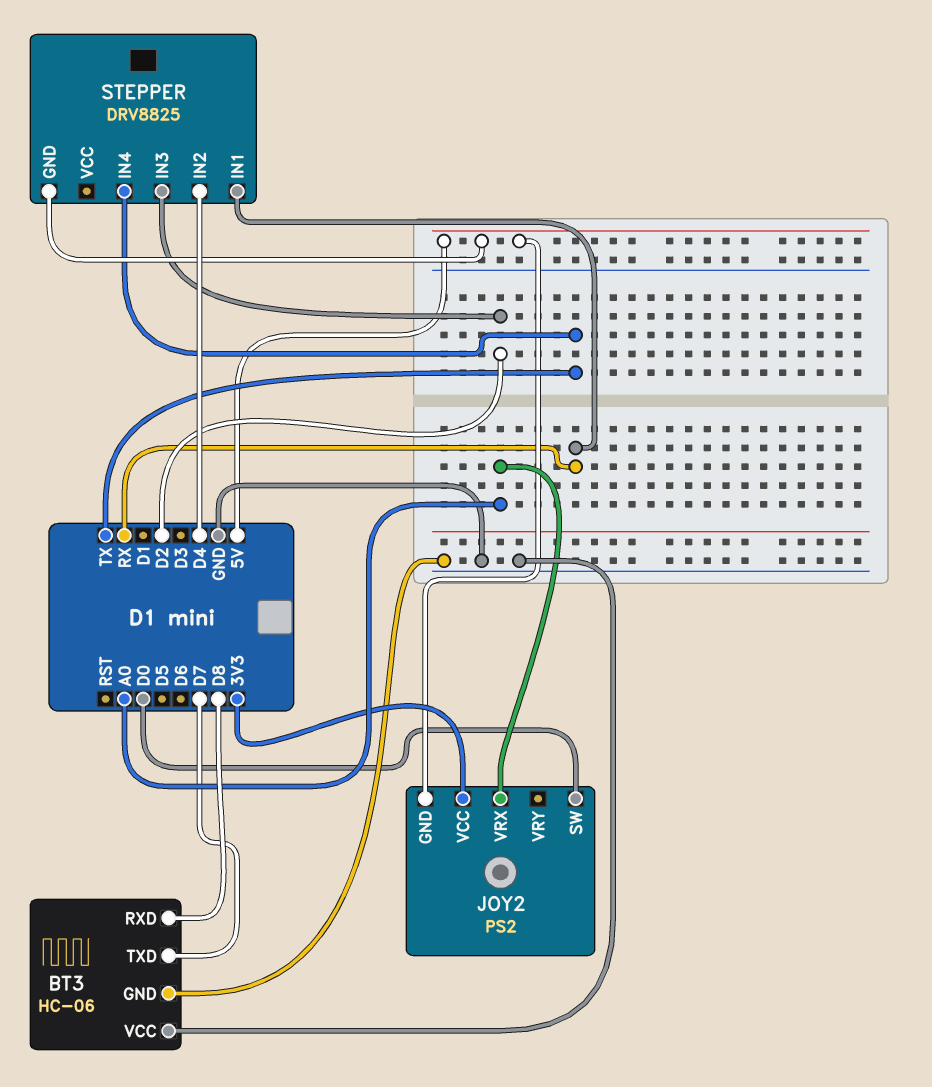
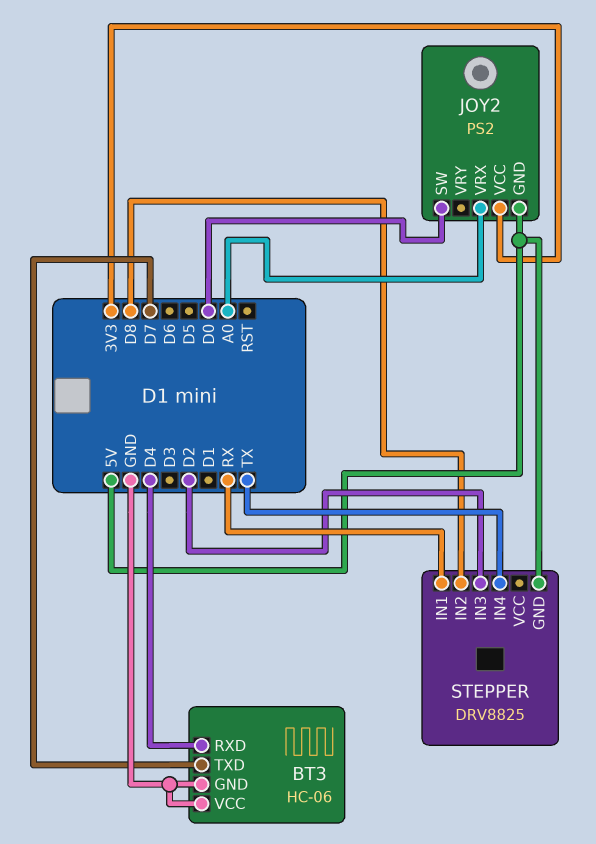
BT3 pin RXD: D8 -> D4
STEPPER pin IN2: D4 -> D8

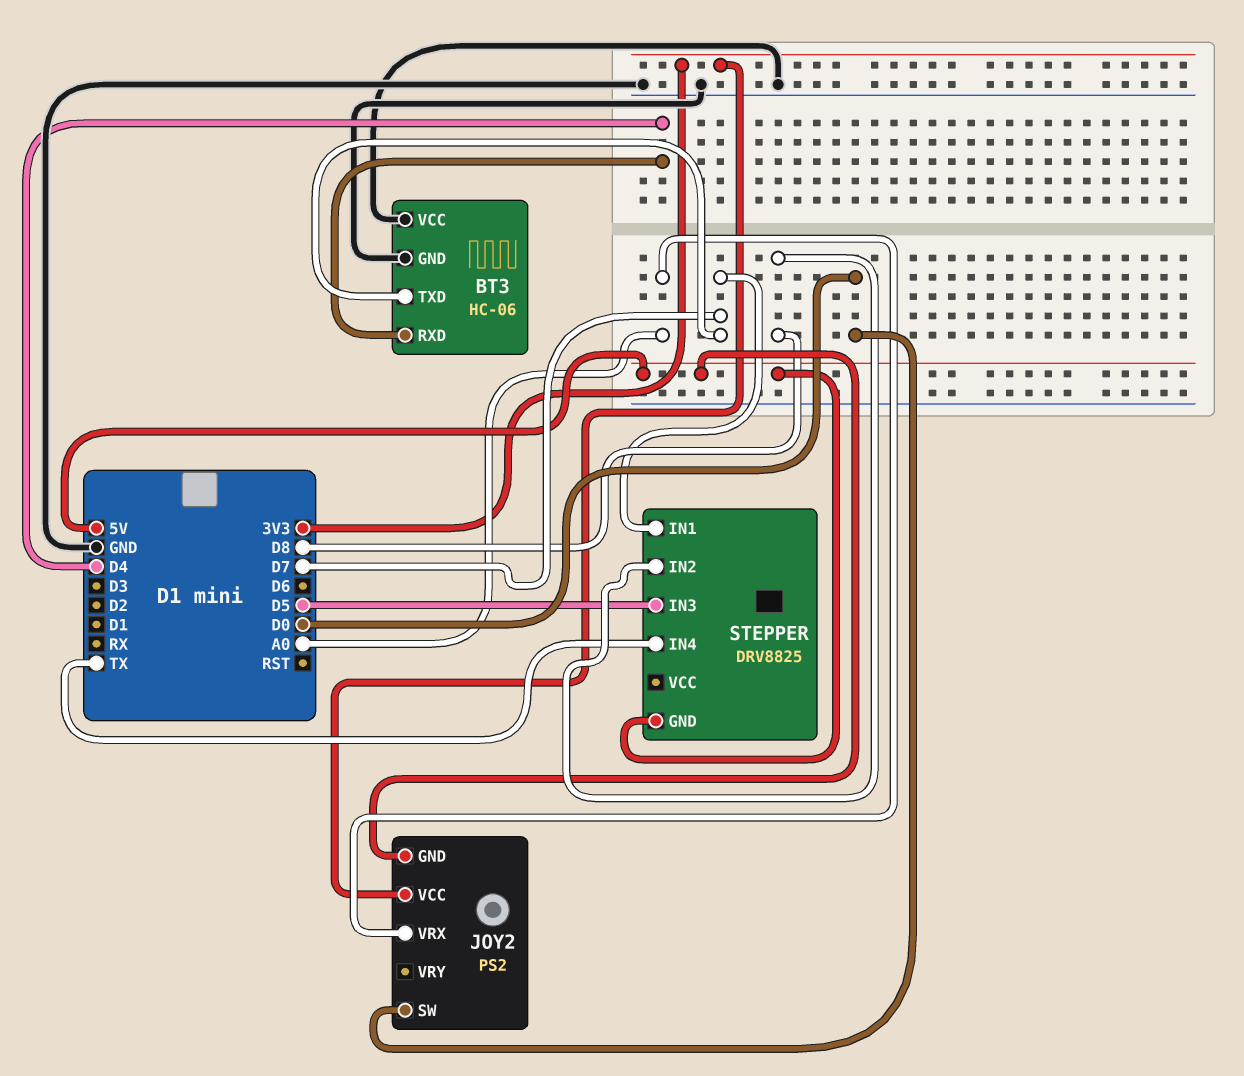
STEPPER pin IN1: RX -> D7
STEPPER pin IN3: D2 -> D5

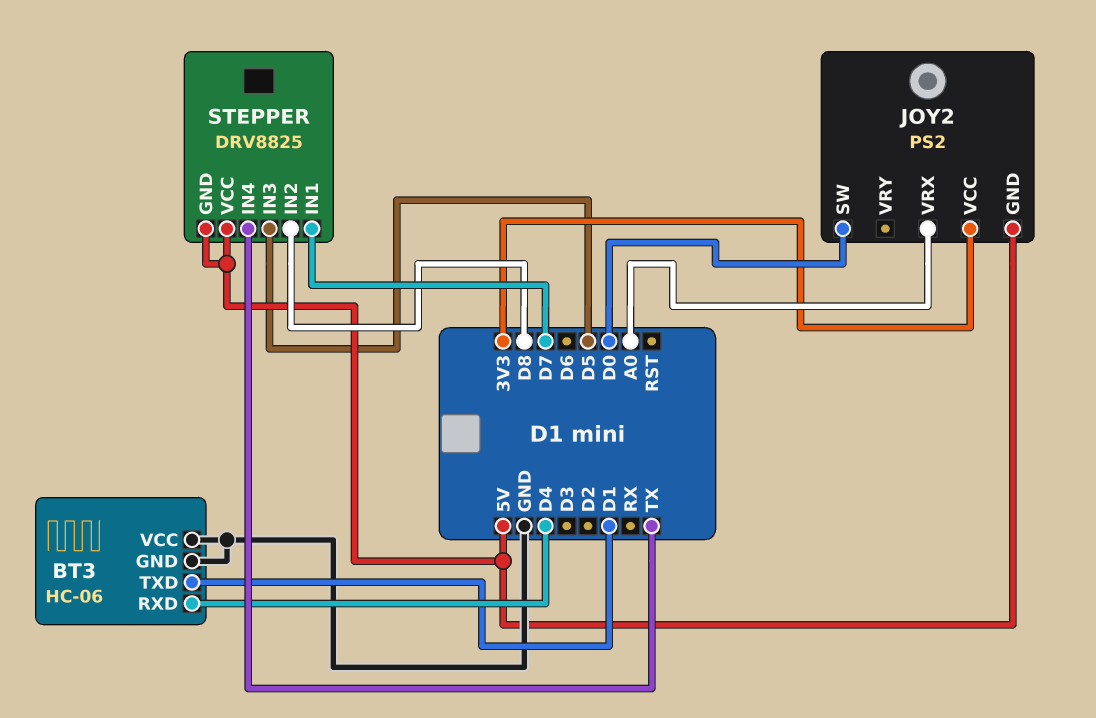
BT3 pin TXD: D7 -> D1
STEPPER pin VCC: none -> 5V

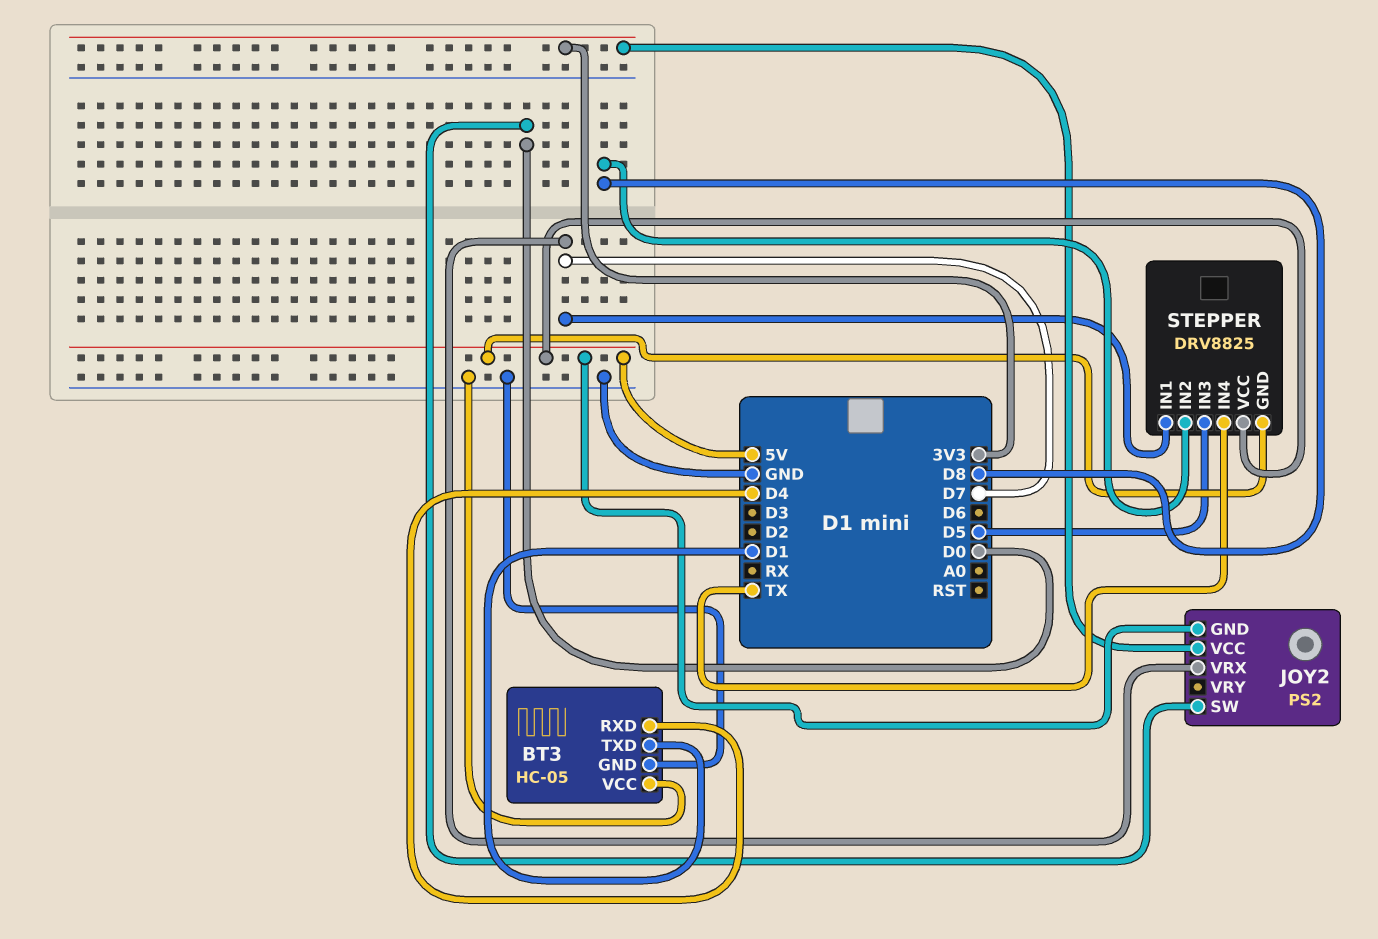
BT3: HC-06 -> HC-05
JOY2 pin VRX: A0 -> D7

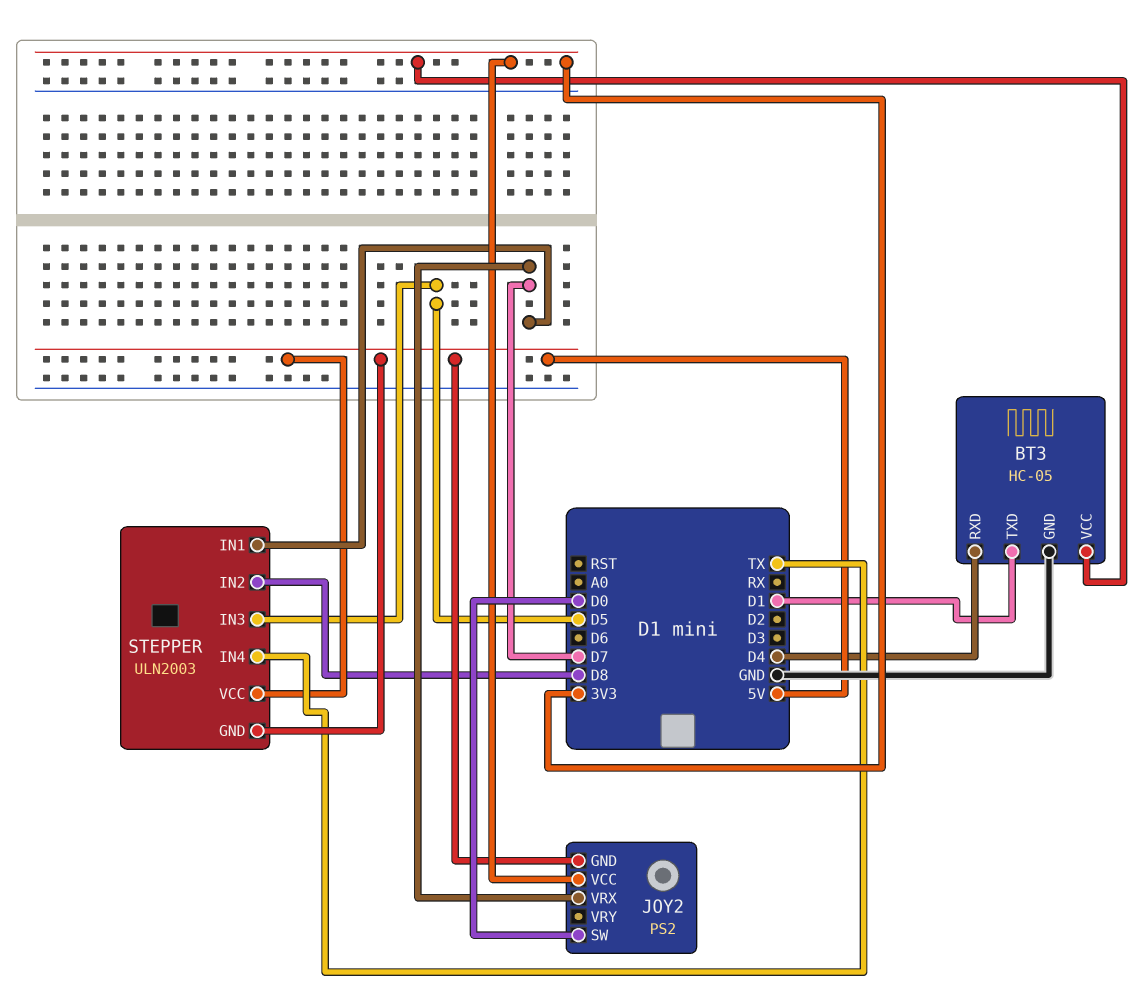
BT3 pin VCC: GND -> 3V3
STEPPER: DRV8825 -> ULN2003

